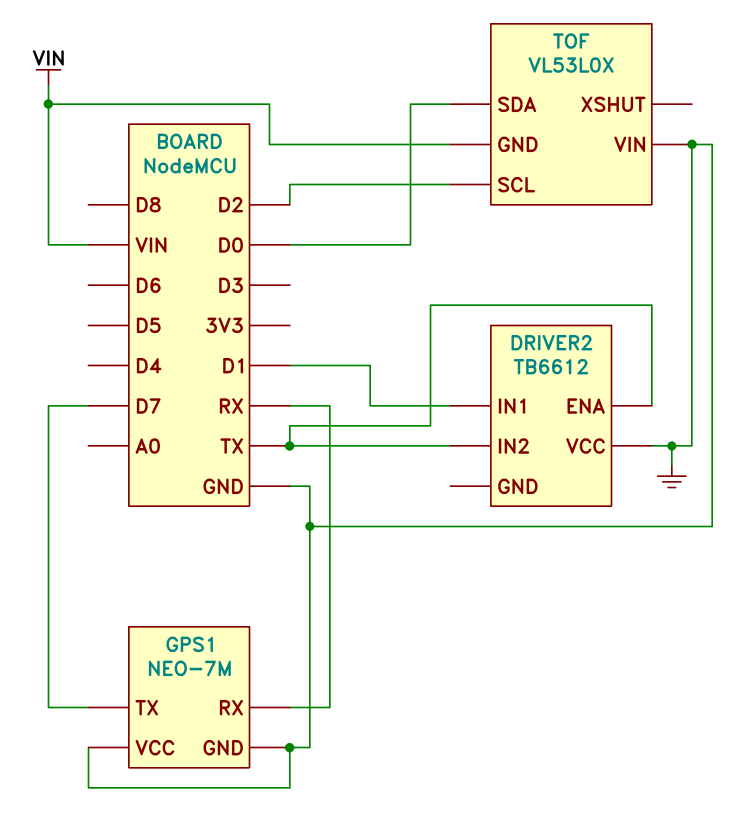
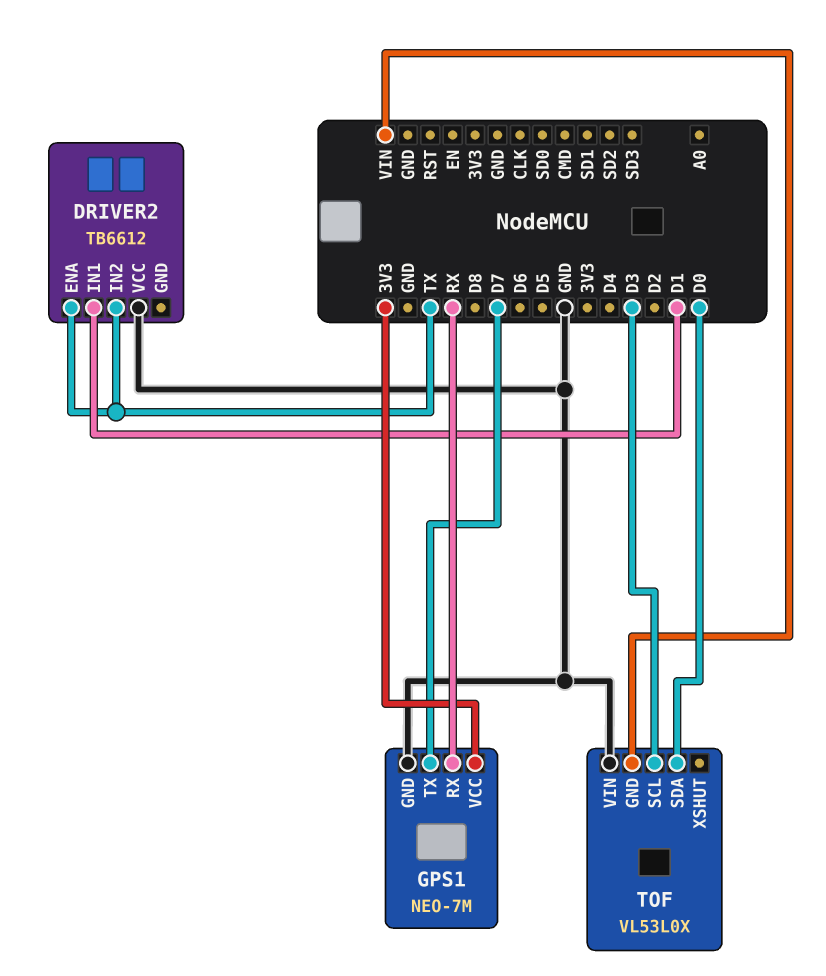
GPS1 pin VCC: GND -> 3V3
TOF pin SCL: D2 -> D3

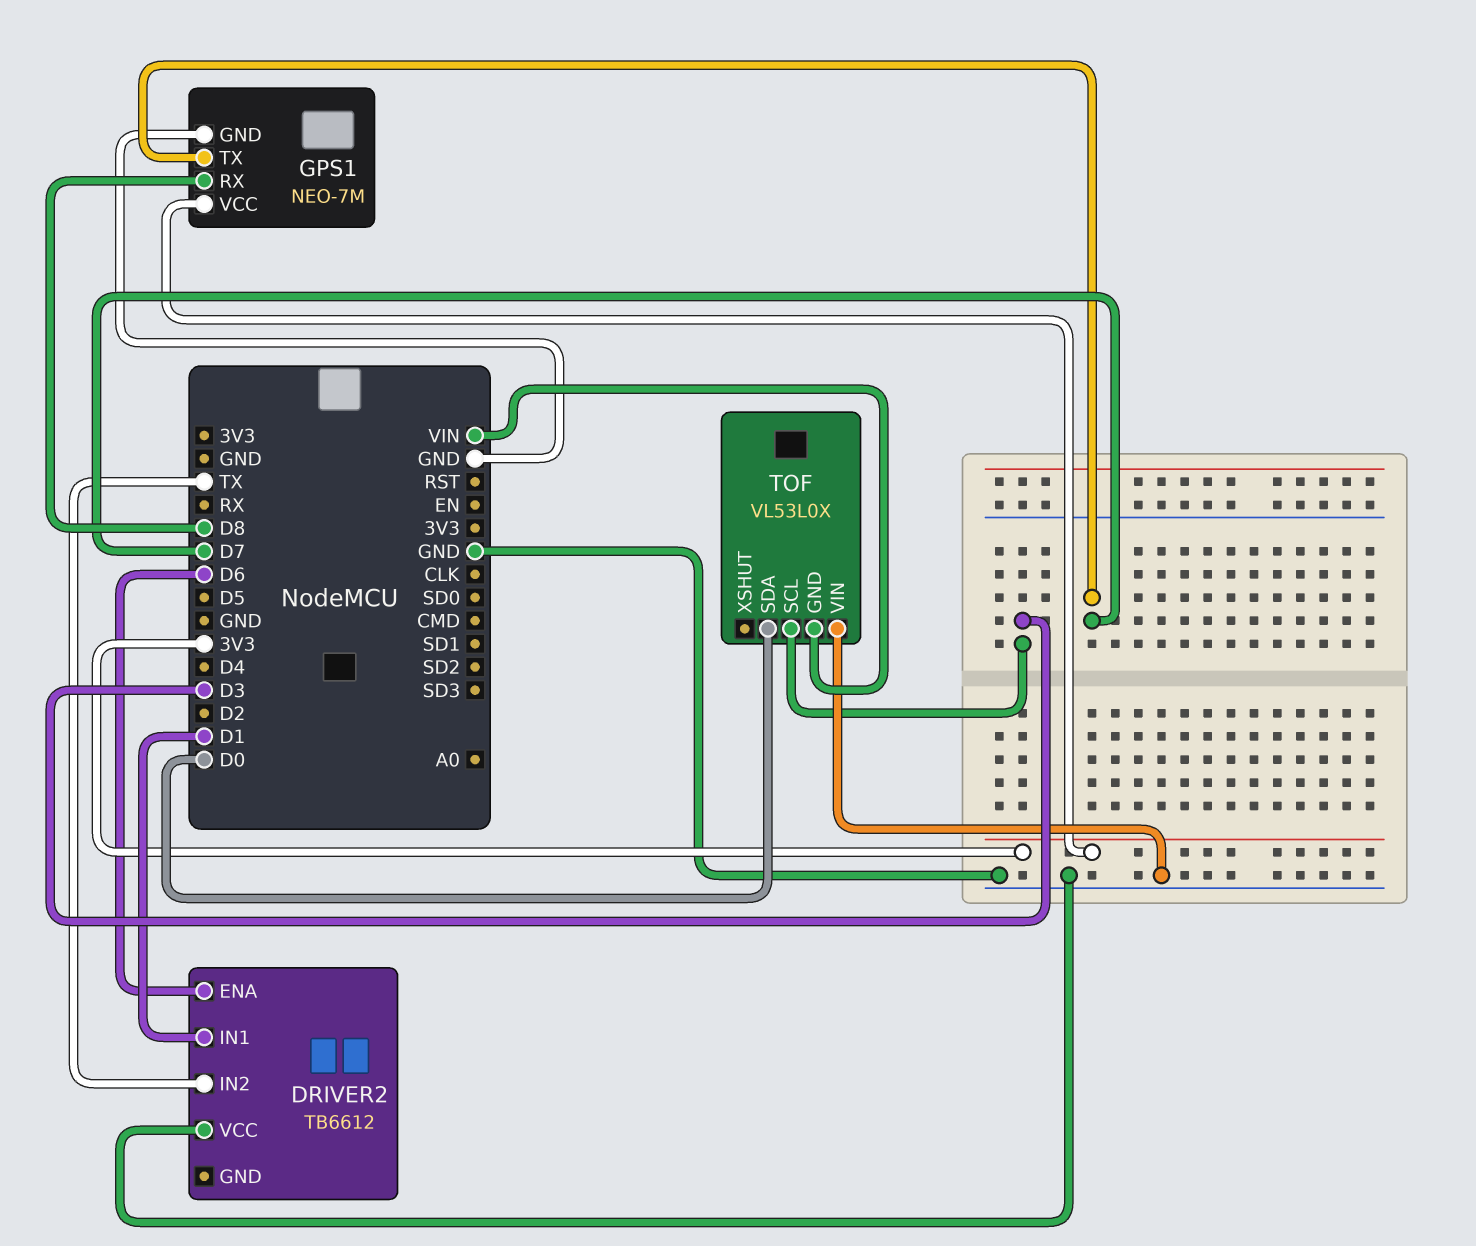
DRIVER2 pin ENA: TX -> D6
GPS1 pin RX: RX -> D8

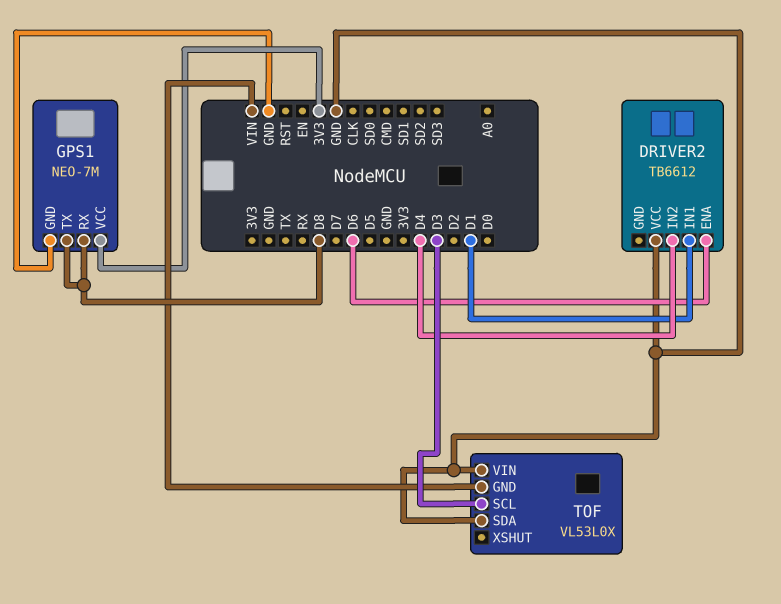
DRIVER2 pin IN2: TX -> D4
GPS1 pin TX: D7 -> D8
TOF pin SDA: D0 -> GND

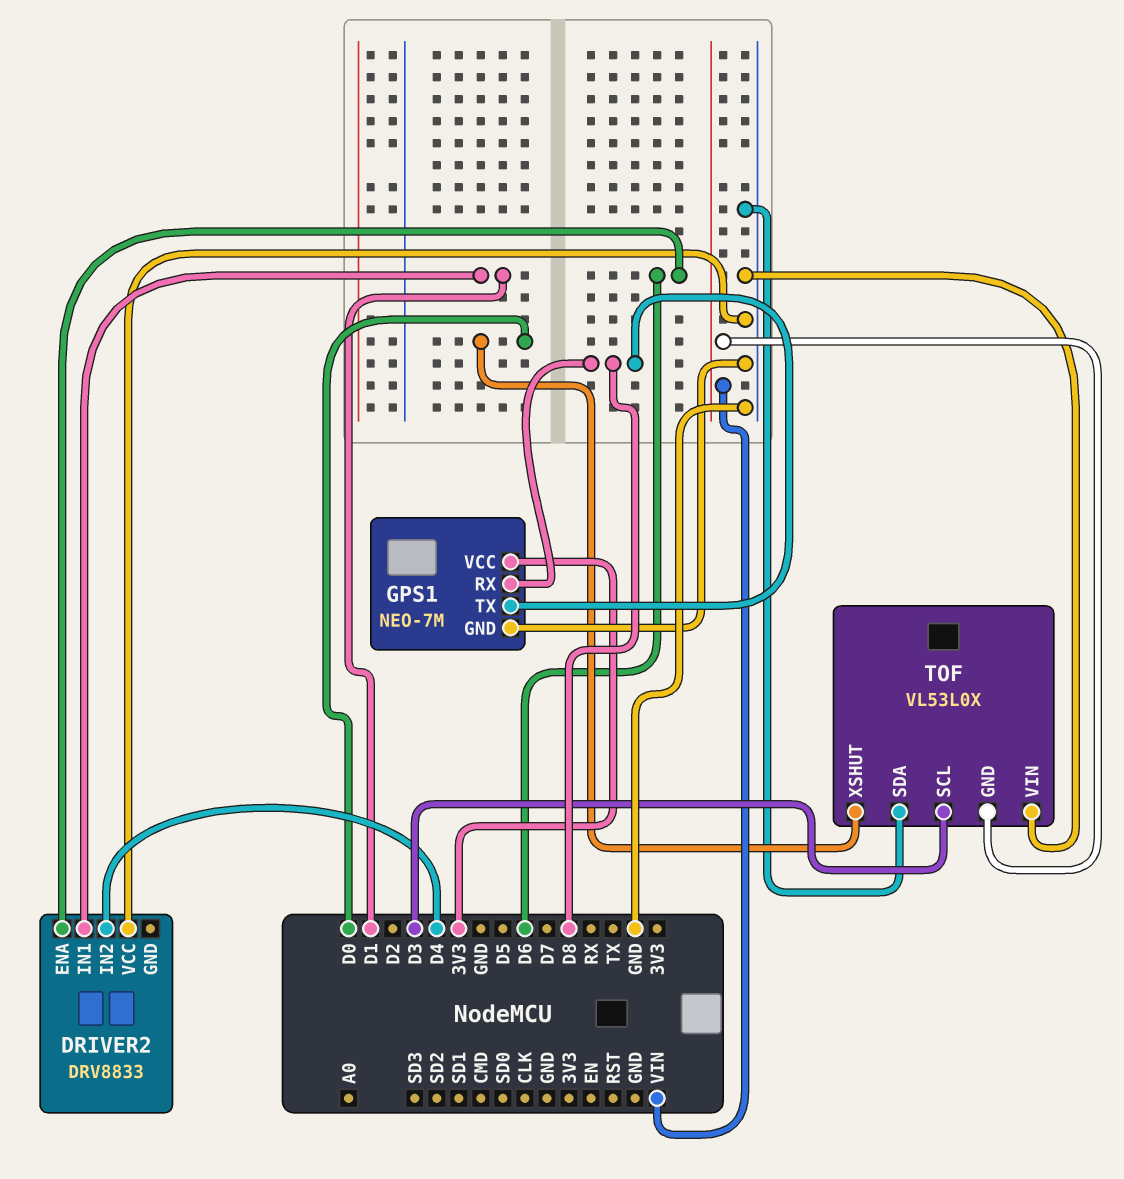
DRIVER2: TB6612 -> DRV8833
TOF pin XSHUT: none -> D0

